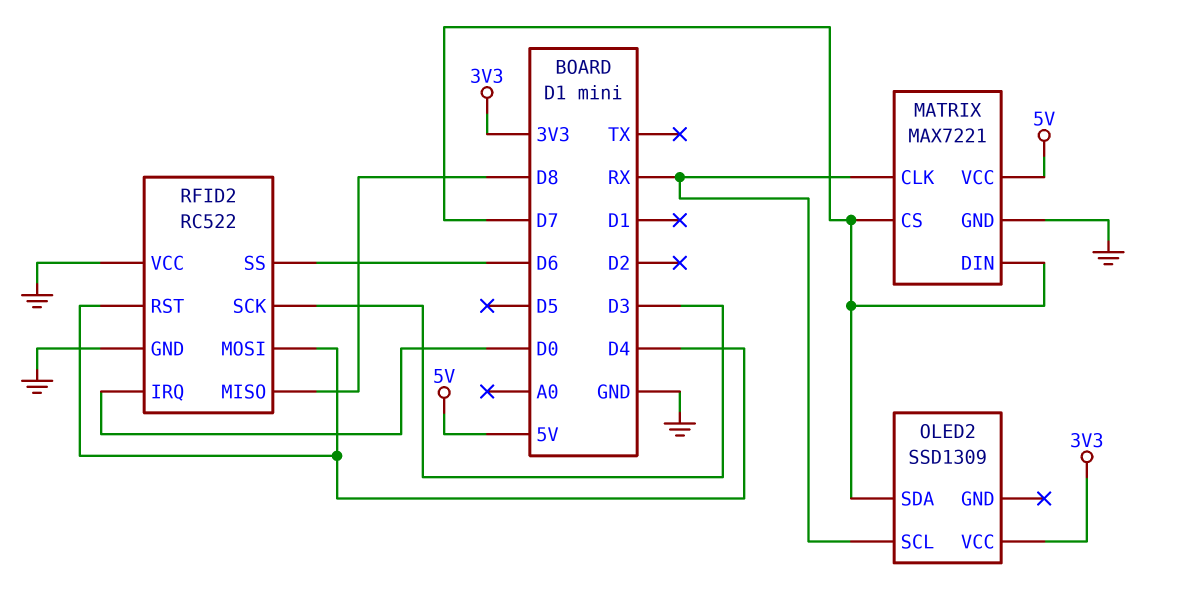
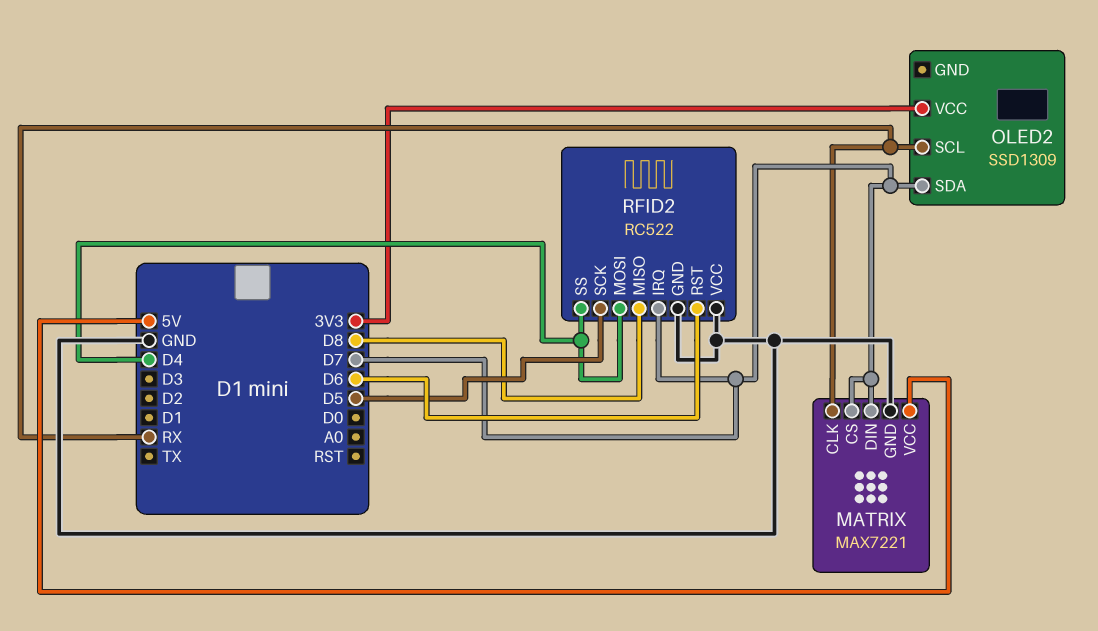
RFID2 pin IRQ: D0 -> D7
RFID2 pin RST: D4 -> D6
RFID2 pin SCK: D3 -> D5
RFID2 pin SS: D6 -> D4

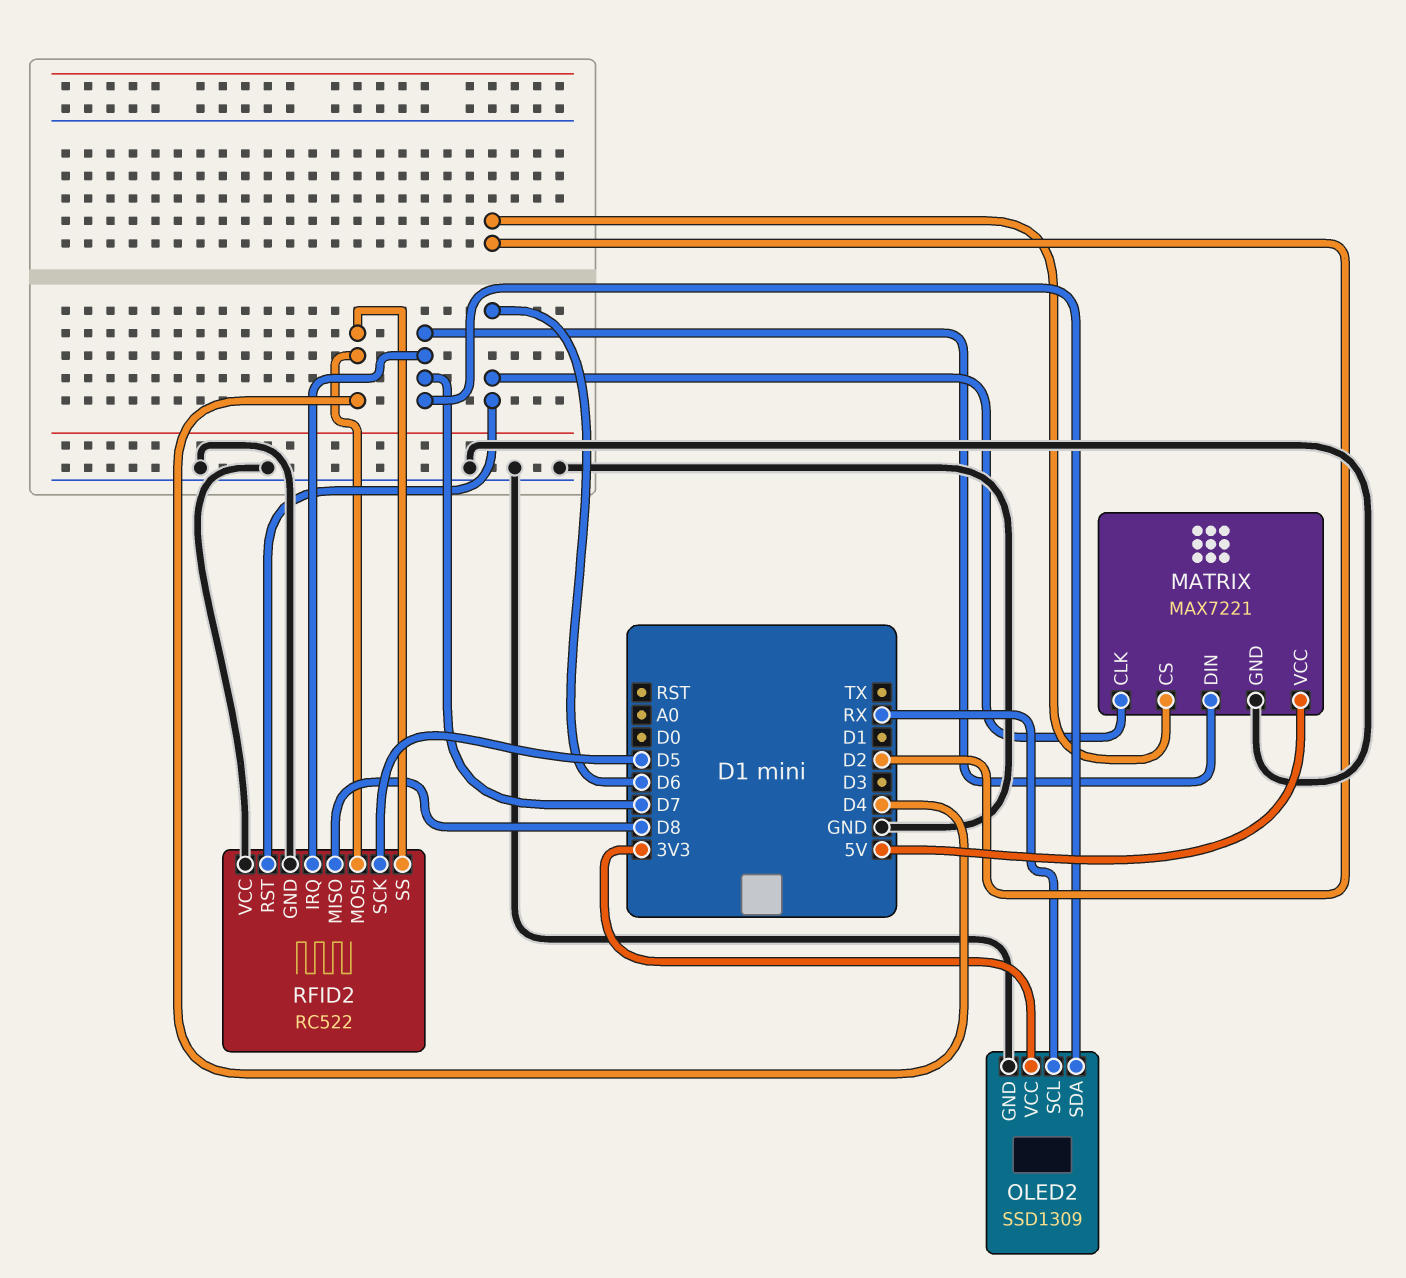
MATRIX pin CLK: RX -> D6
MATRIX pin CS: D7 -> D2
OLED2 pin GND: none -> GND

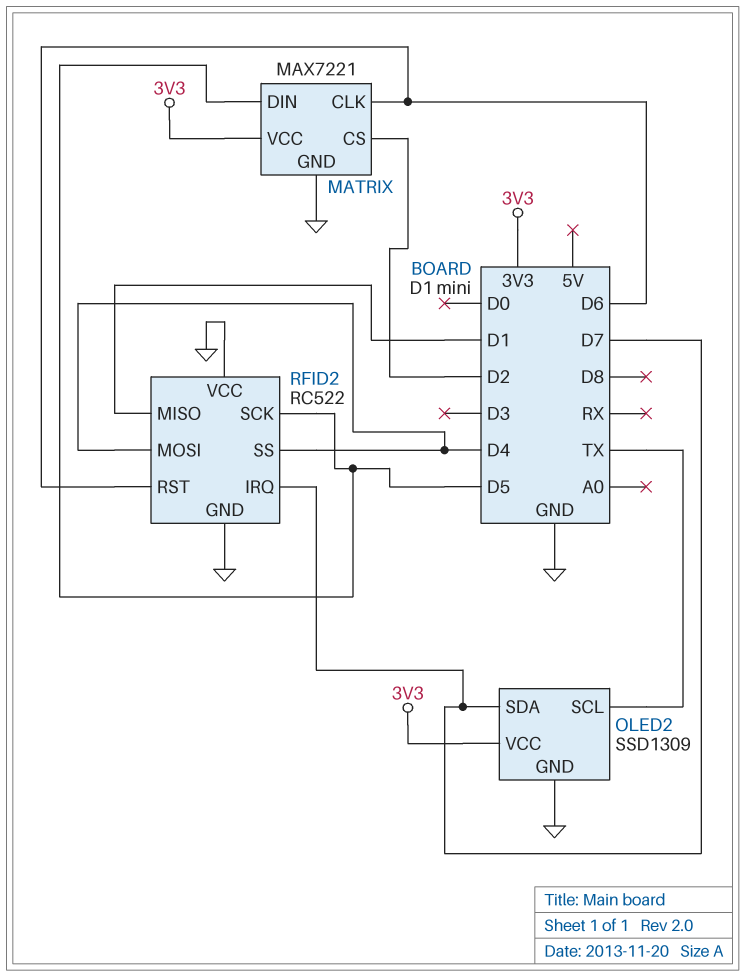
MATRIX pin DIN: D7 -> D5
MATRIX pin VCC: 5V -> 3V3
OLED2 pin SCL: RX -> TX
RFID2 pin MISO: D8 -> D1

